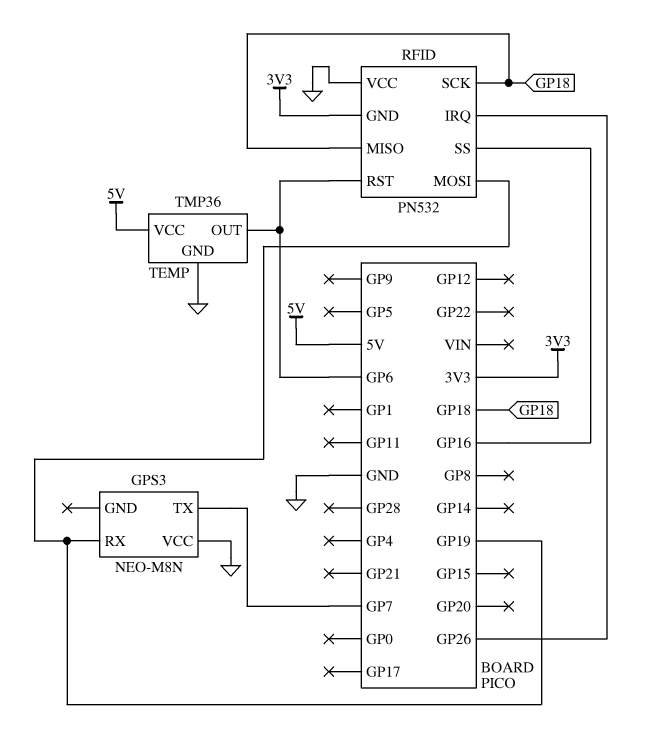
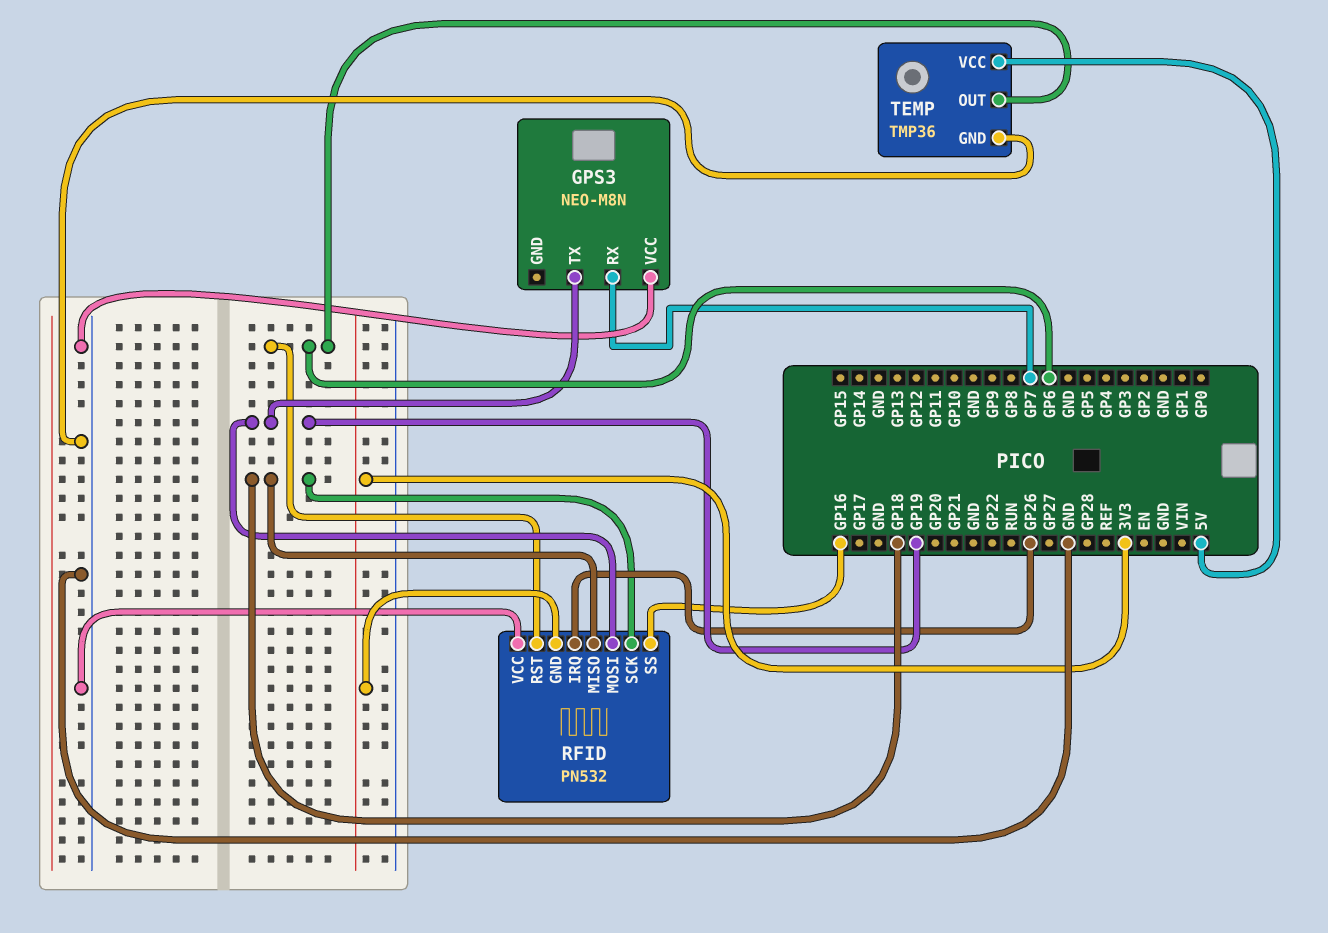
GPS3 pin RX: GP19 -> GP7
GPS3 pin TX: GP7 -> GP19

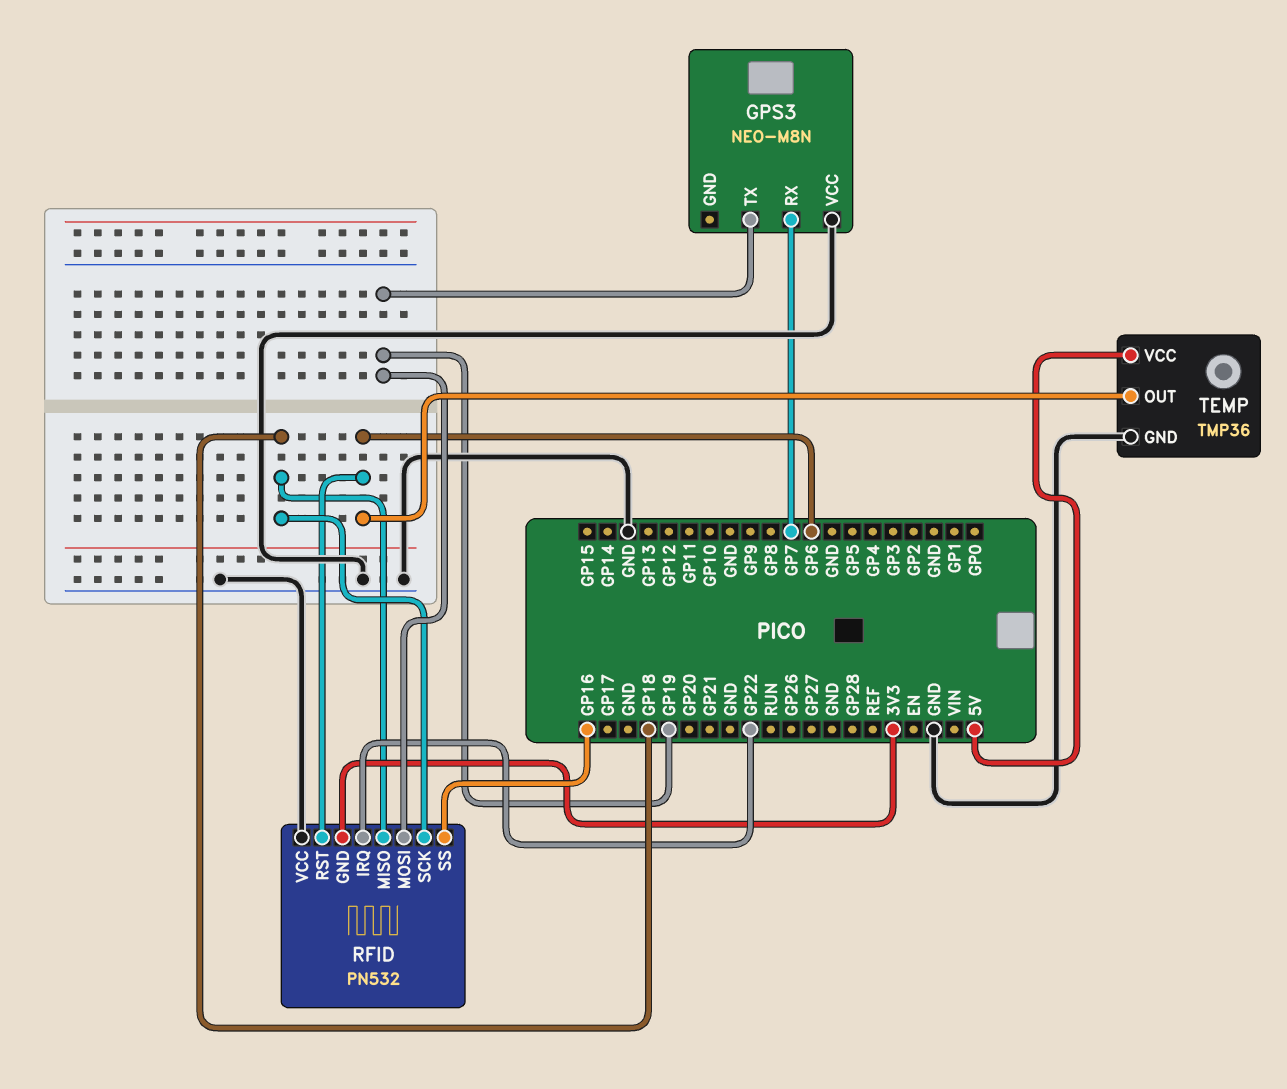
RFID pin IRQ: GP26 -> GP22

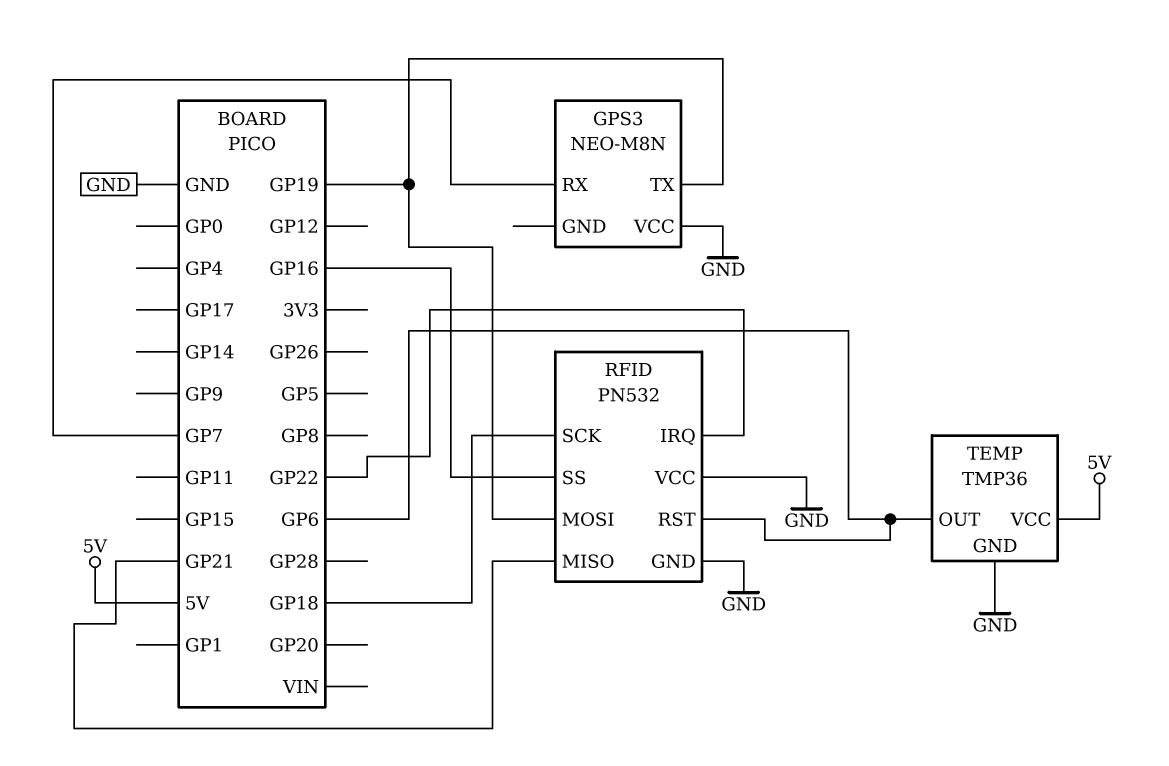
RFID pin GND: 3V3 -> GND
RFID pin MISO: GP18 -> GP21

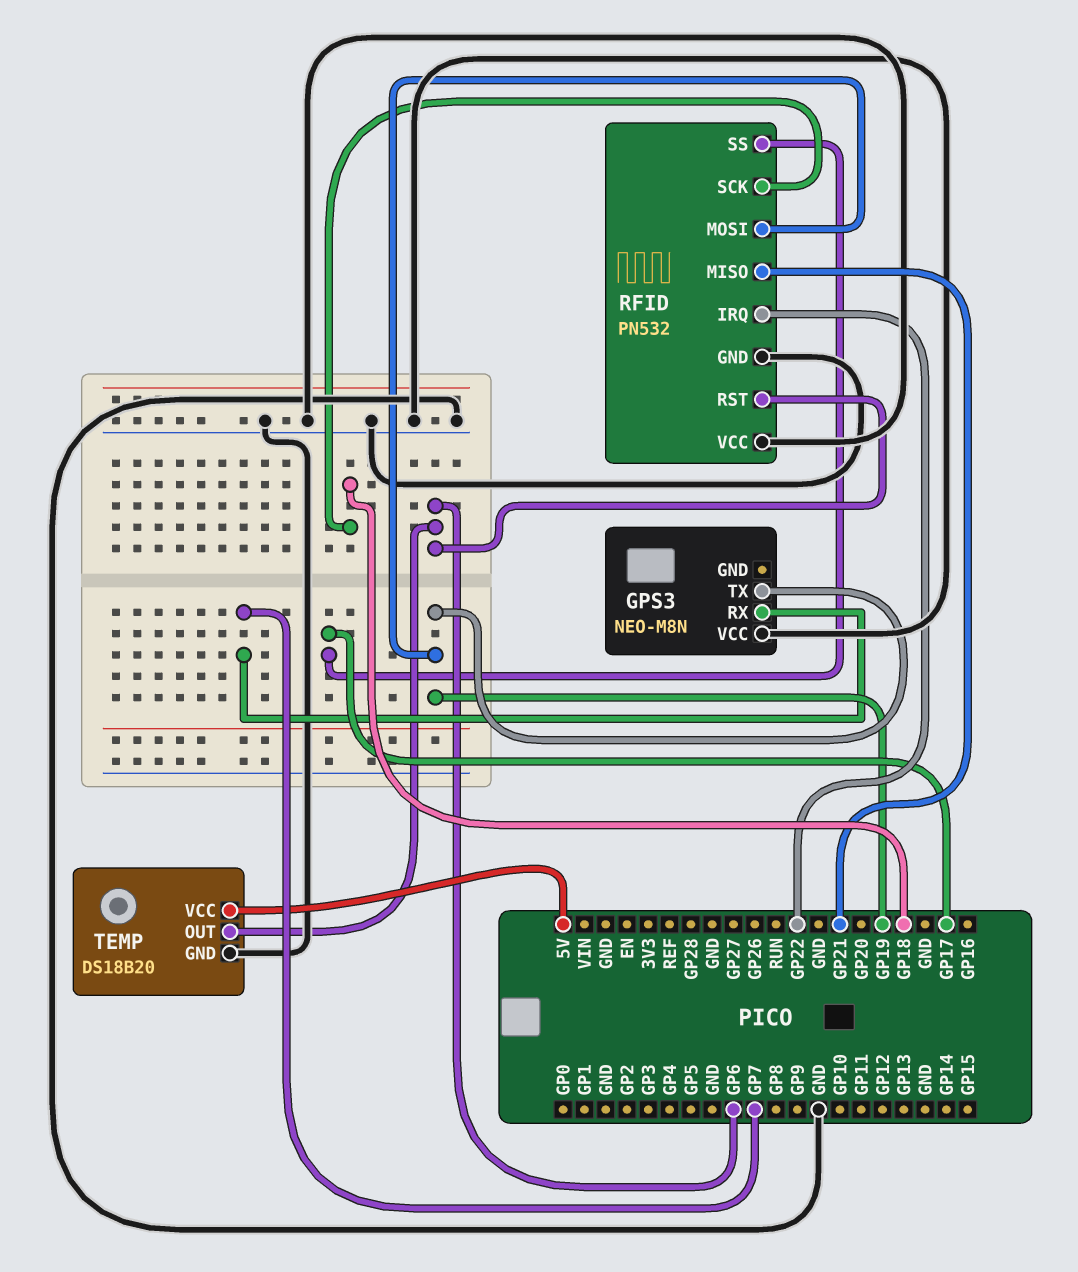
RFID pin SS: GP16 -> GP17
TEMP: TMP36 -> DS18B20

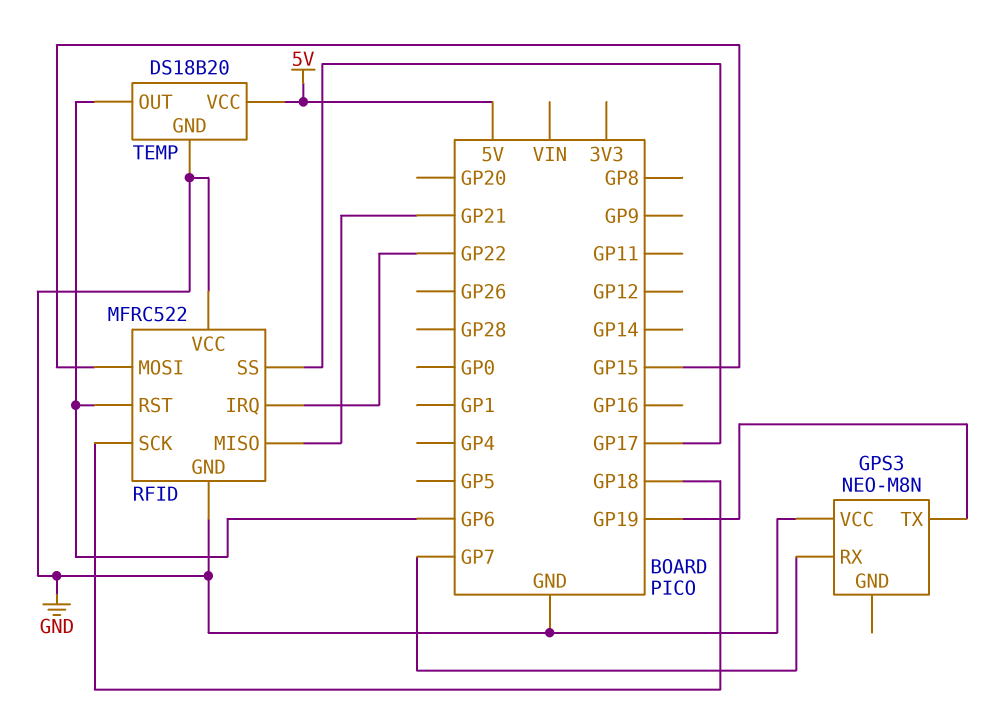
RFID: PN532 -> MFRC522
RFID pin MOSI: GP19 -> GP15

